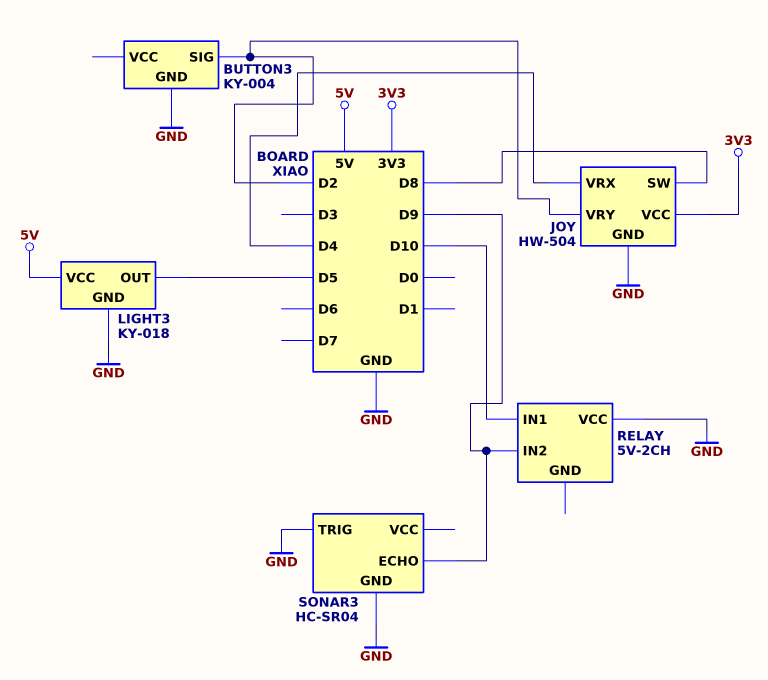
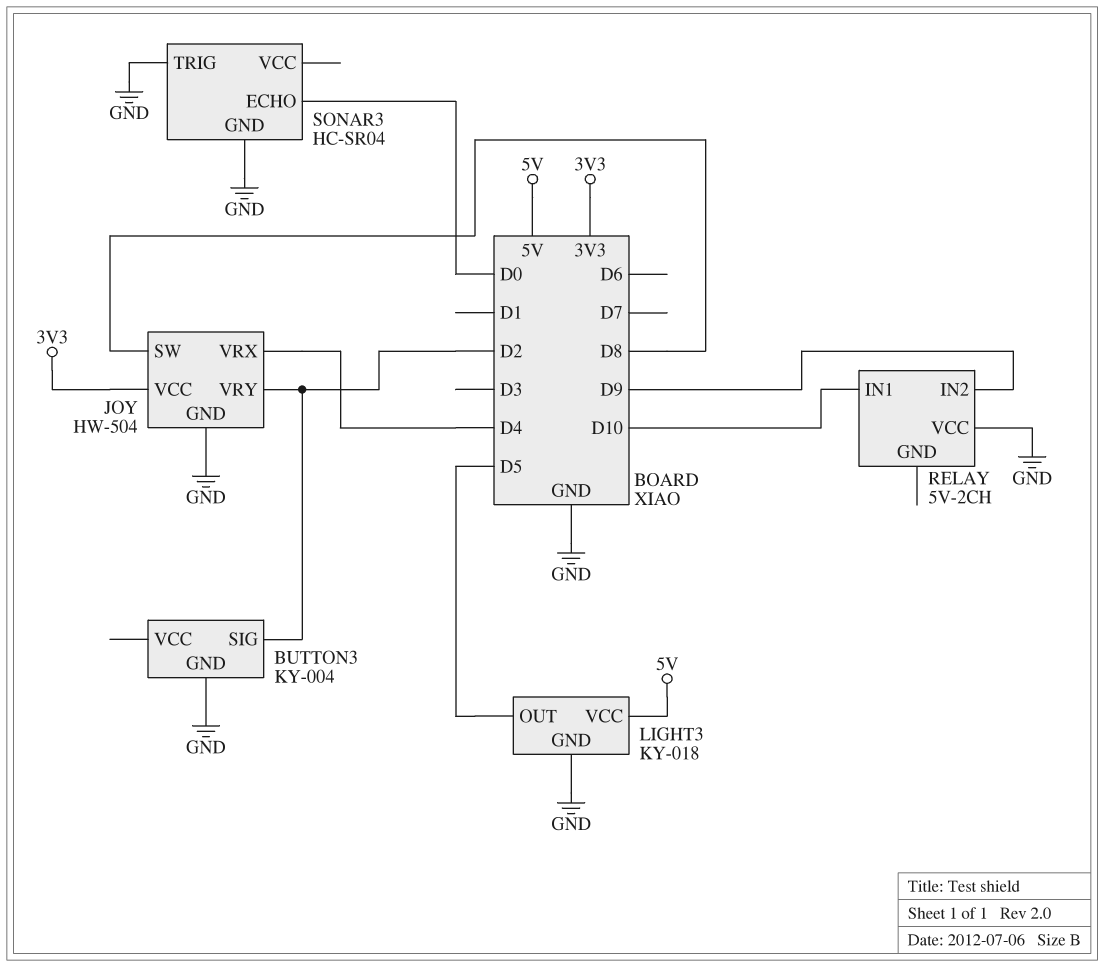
SONAR3 pin ECHO: D9 -> D0

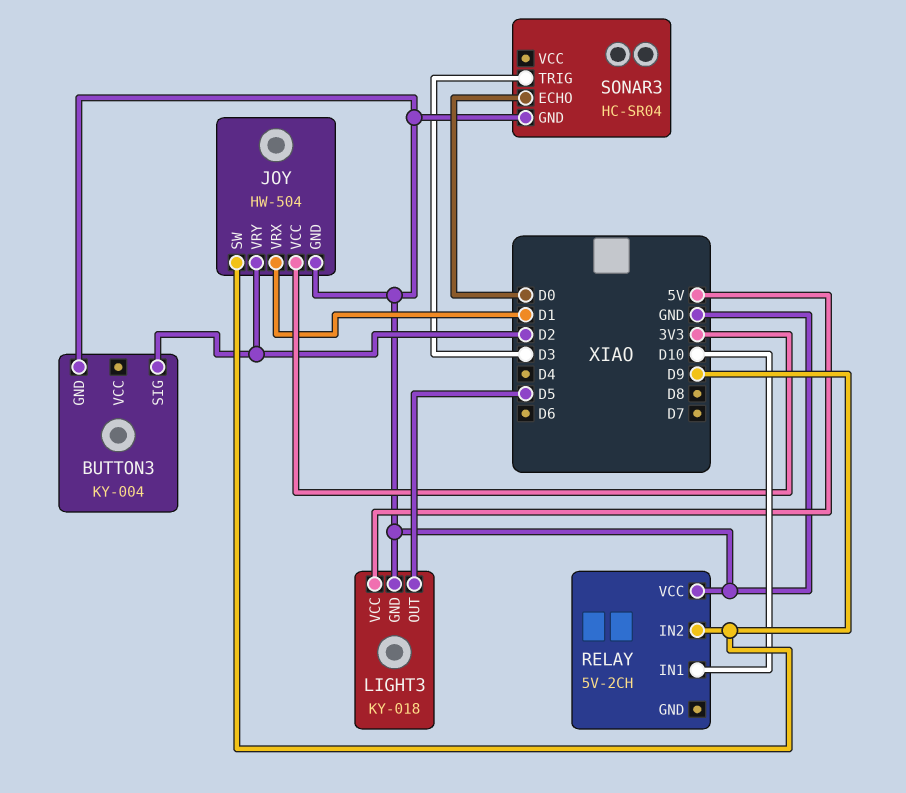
JOY pin SW: D8 -> D9
JOY pin VRX: D4 -> D1
SONAR3 pin TRIG: GND -> D3

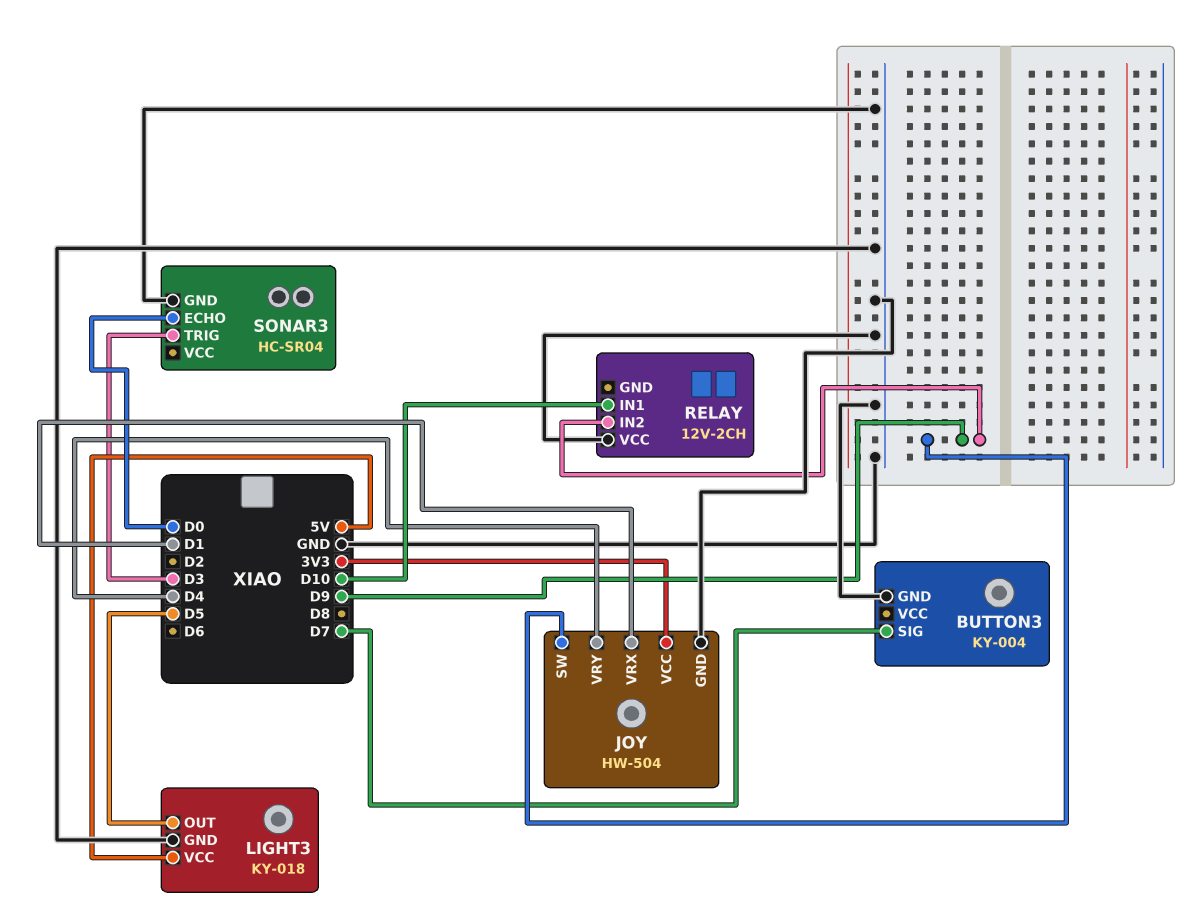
BUTTON3 pin SIG: D2 -> D7
JOY pin VRY: D2 -> D4
RELAY: 5V-2CH -> 12V-2CH

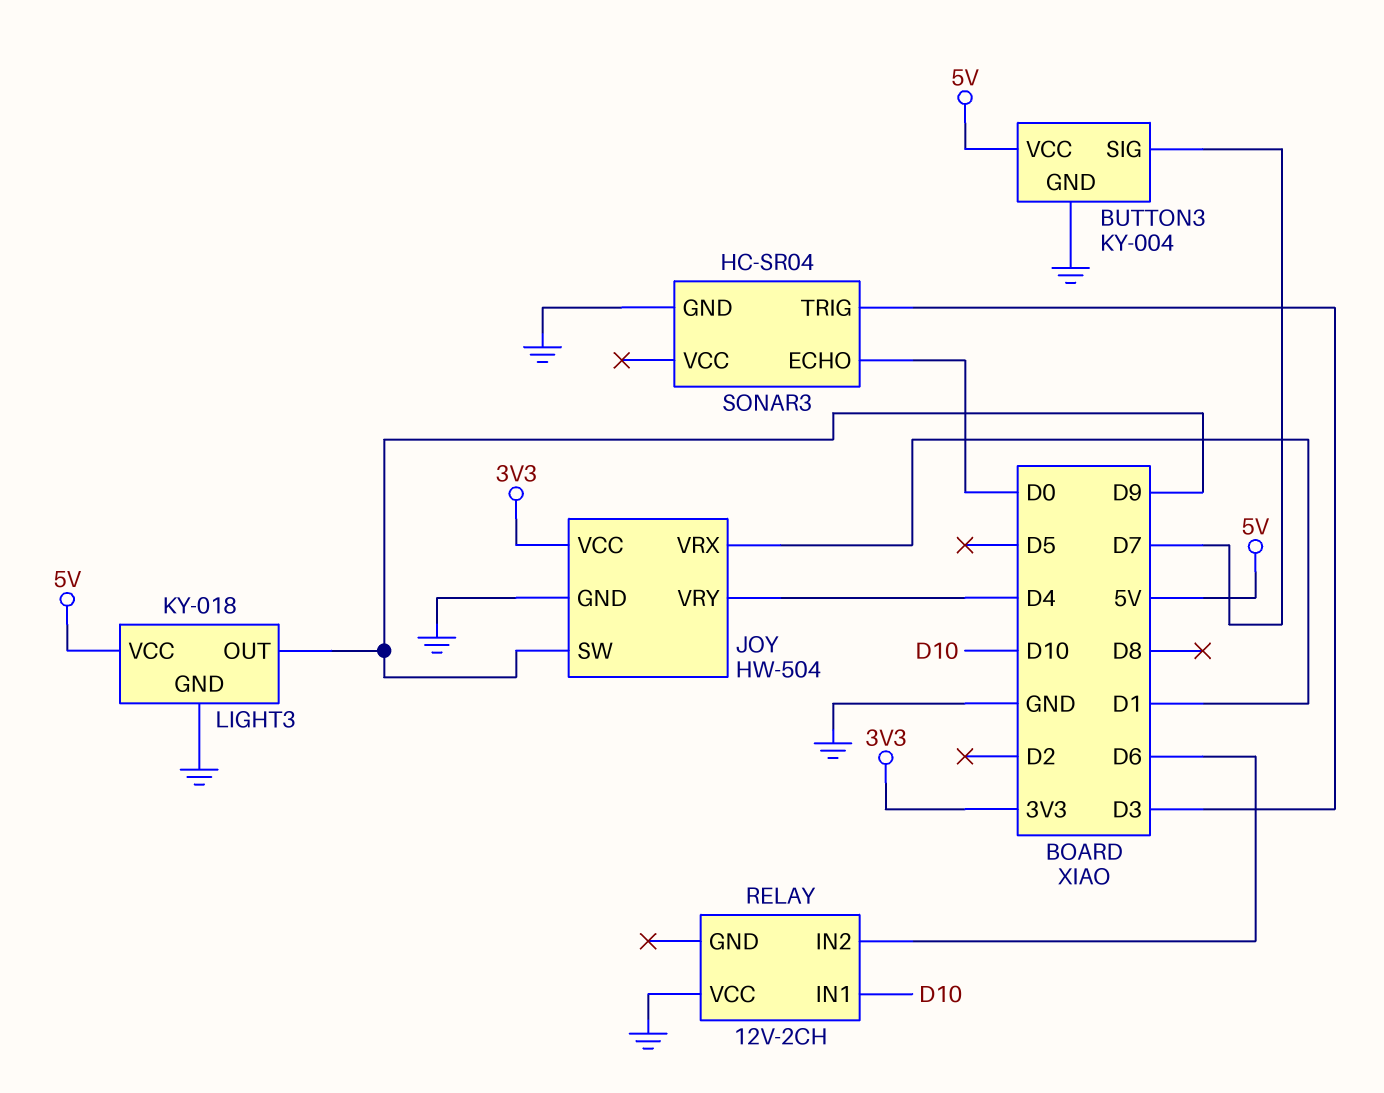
BUTTON3 pin VCC: none -> 5V
LIGHT3 pin OUT: D5 -> D9
RELAY pin IN2: D9 -> D6

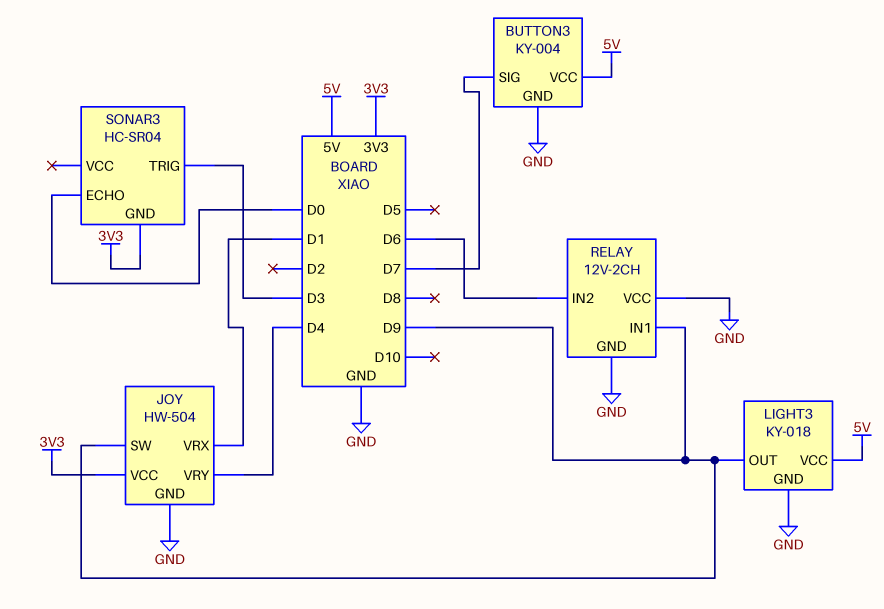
RELAY pin GND: none -> GND
RELAY pin IN1: D10 -> D9
SONAR3 pin GND: GND -> 3V3

